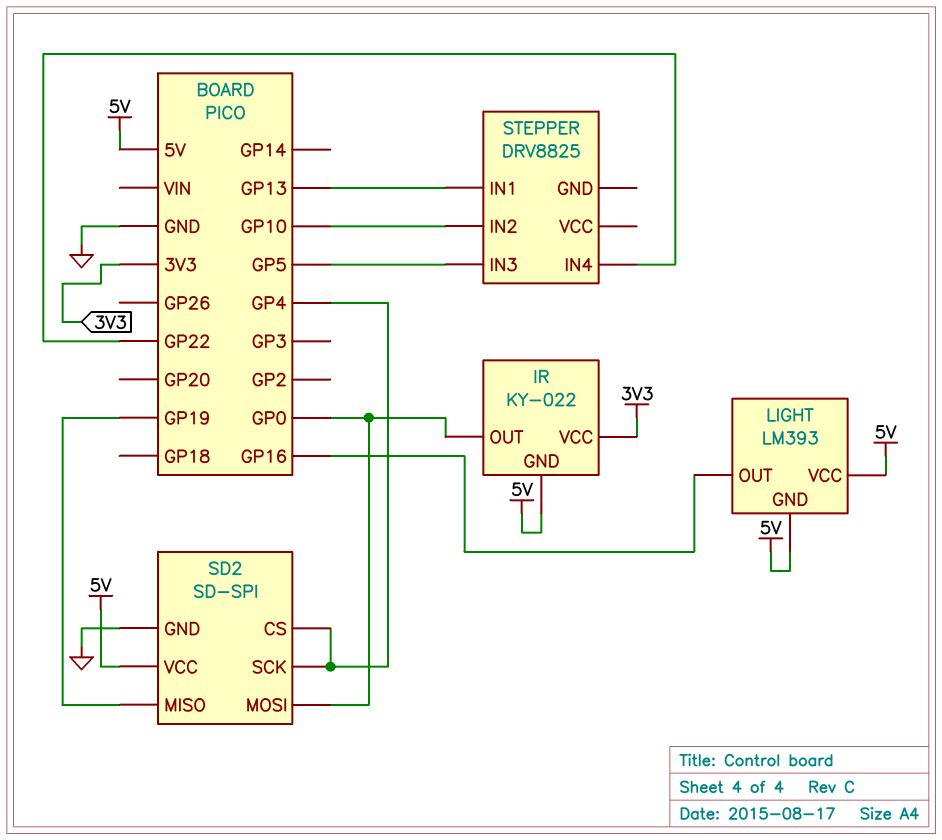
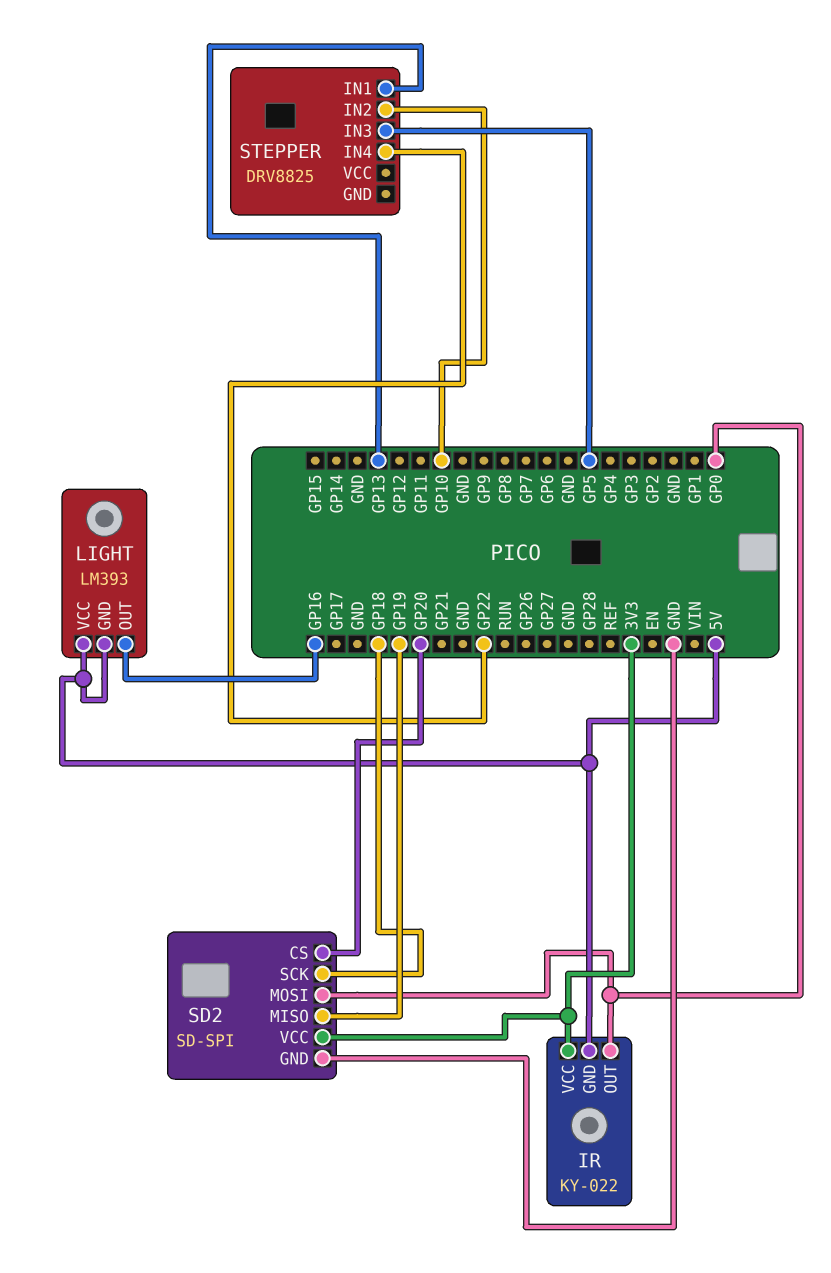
SD2 pin CS: GP4 -> GP20
SD2 pin SCK: GP4 -> GP18
SD2 pin VCC: 5V -> 3V3

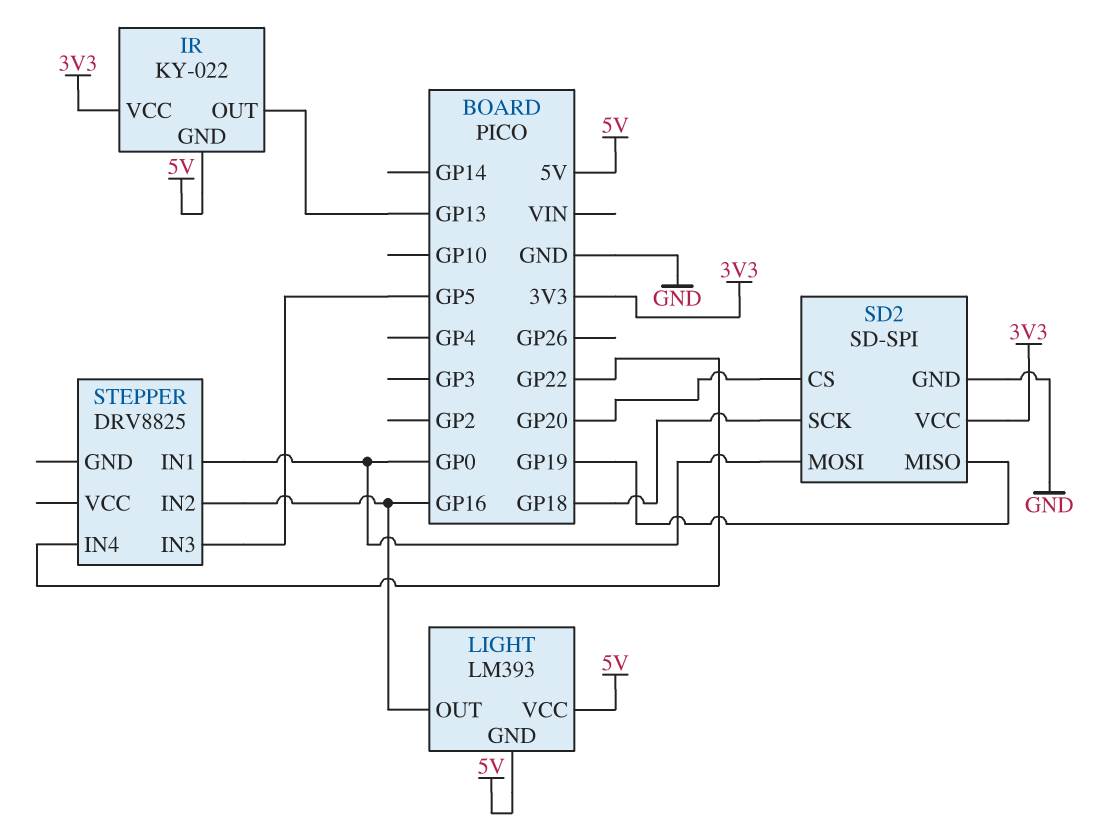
IR pin OUT: GP0 -> GP13
STEPPER pin IN1: GP13 -> GP0
STEPPER pin IN2: GP10 -> GP16

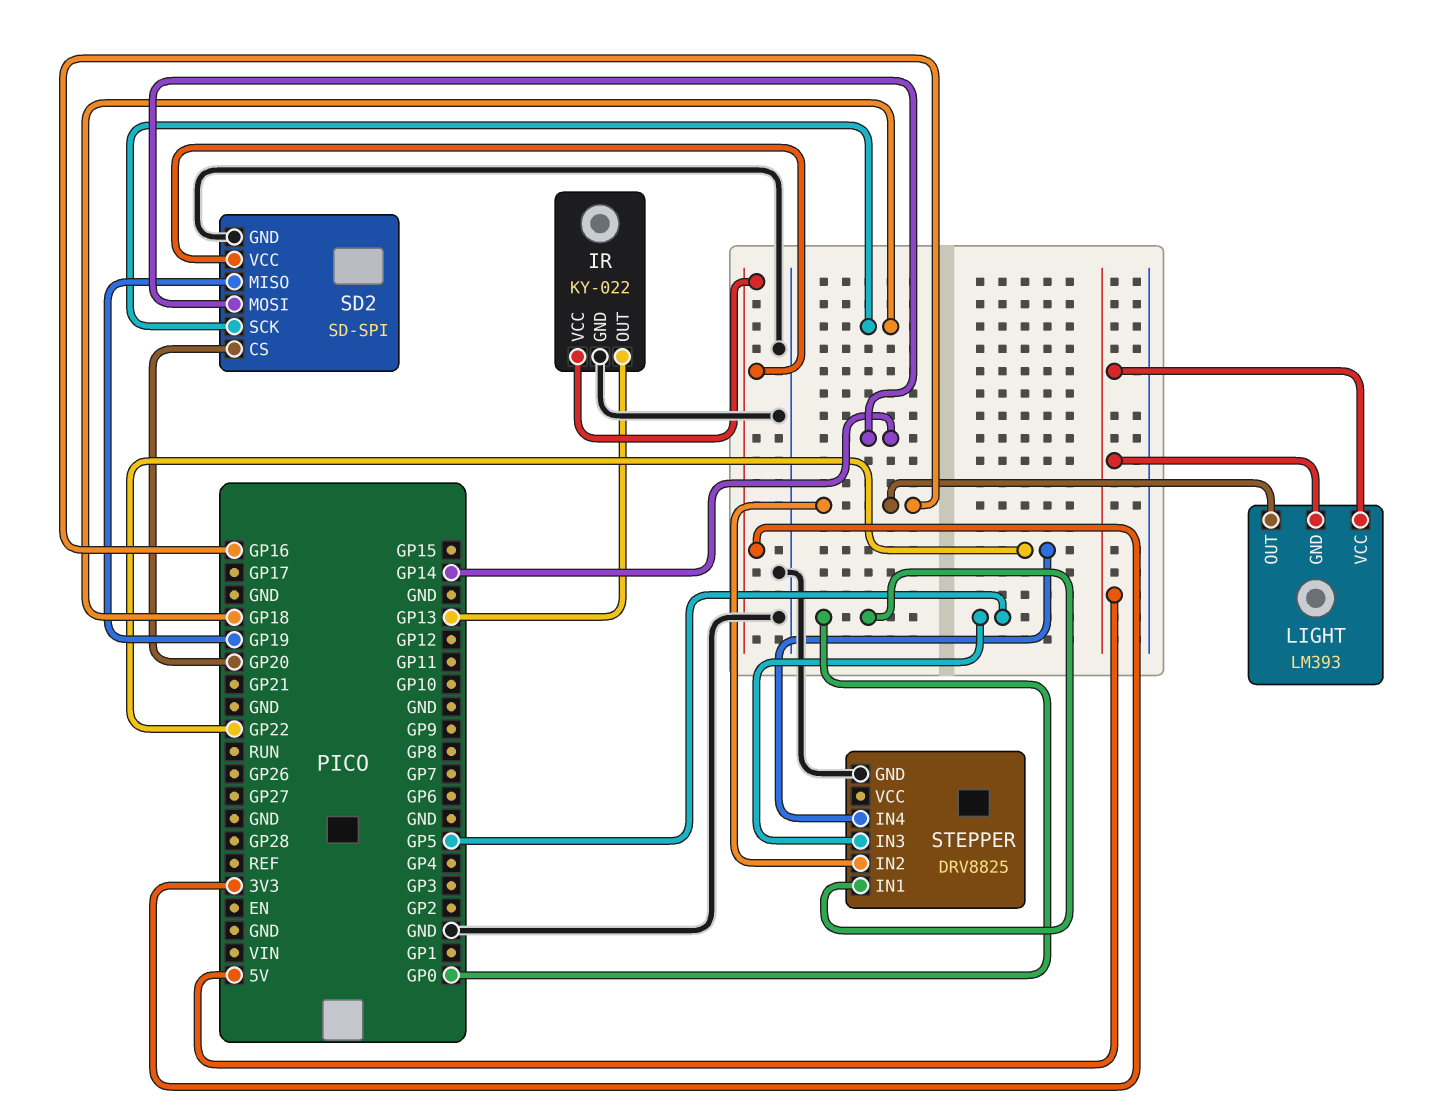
IR pin GND: 5V -> GND
SD2 pin MOSI: GP0 -> GP14
STEPPER pin GND: none -> GND

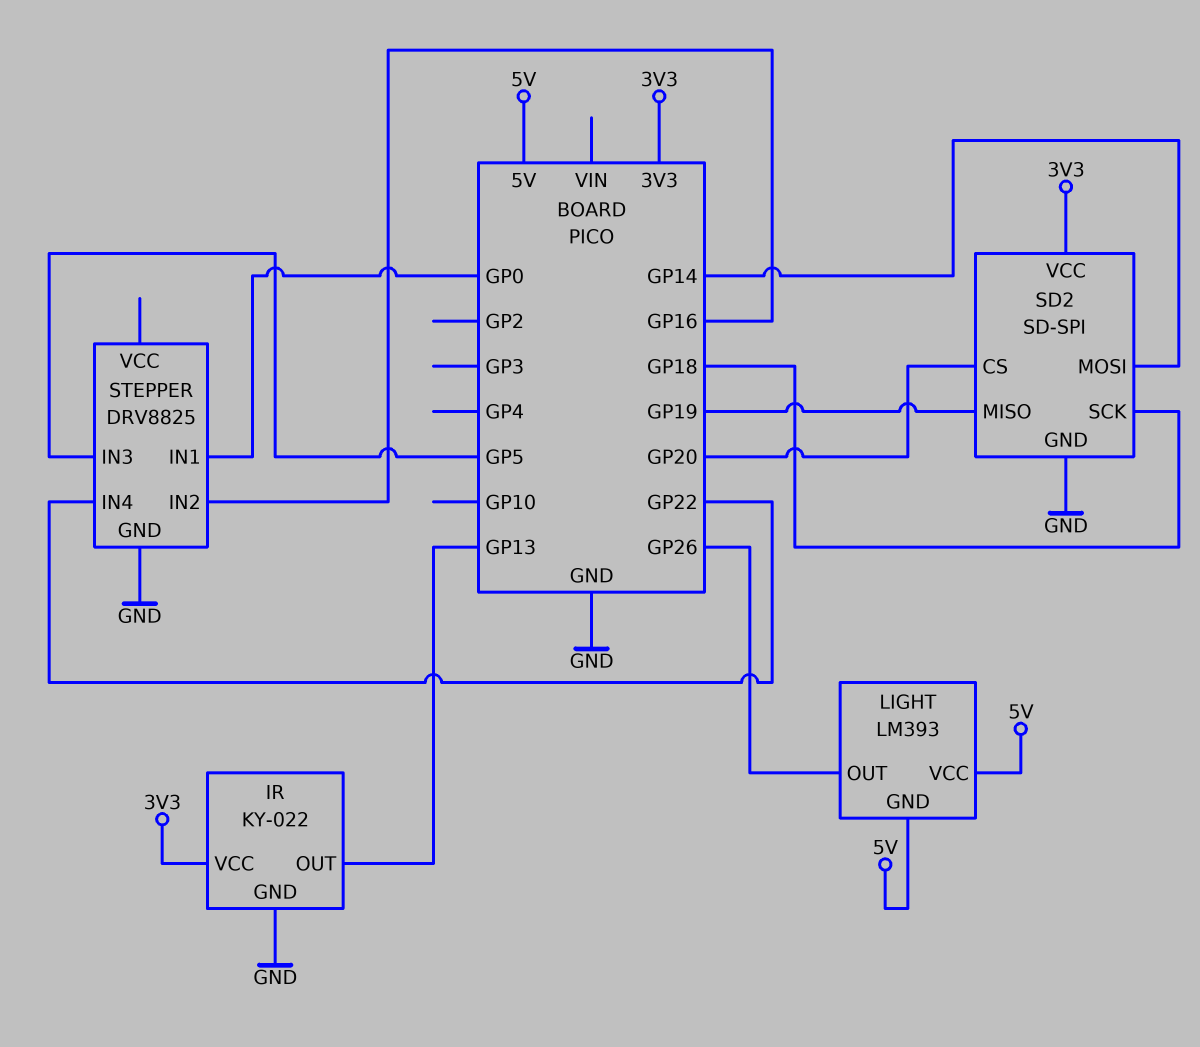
LIGHT pin OUT: GP16 -> GP26

